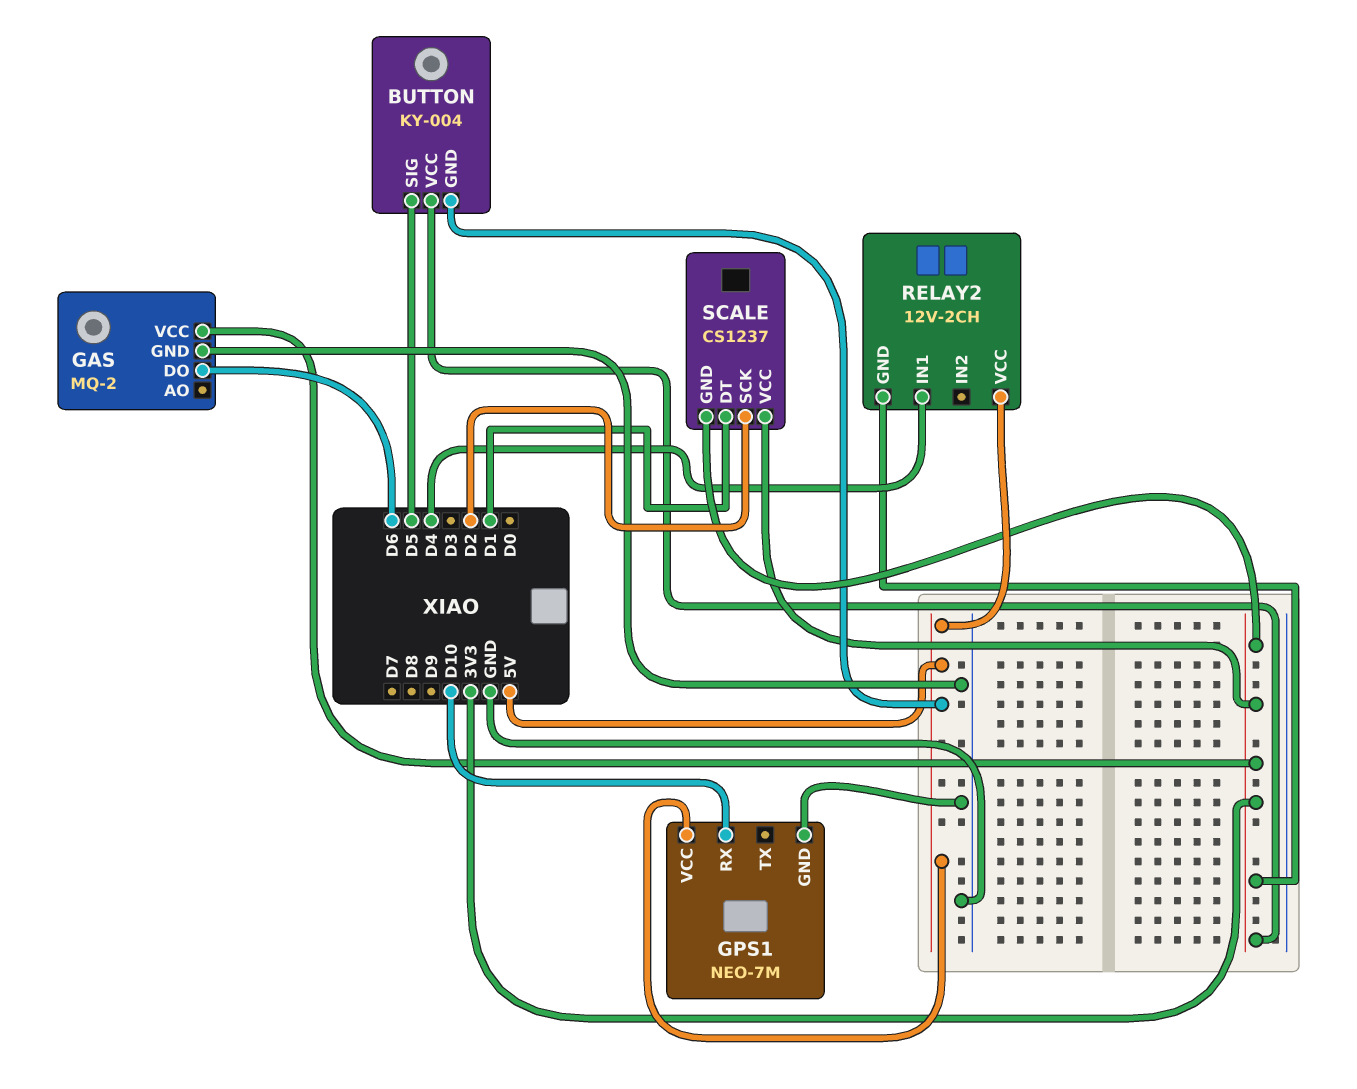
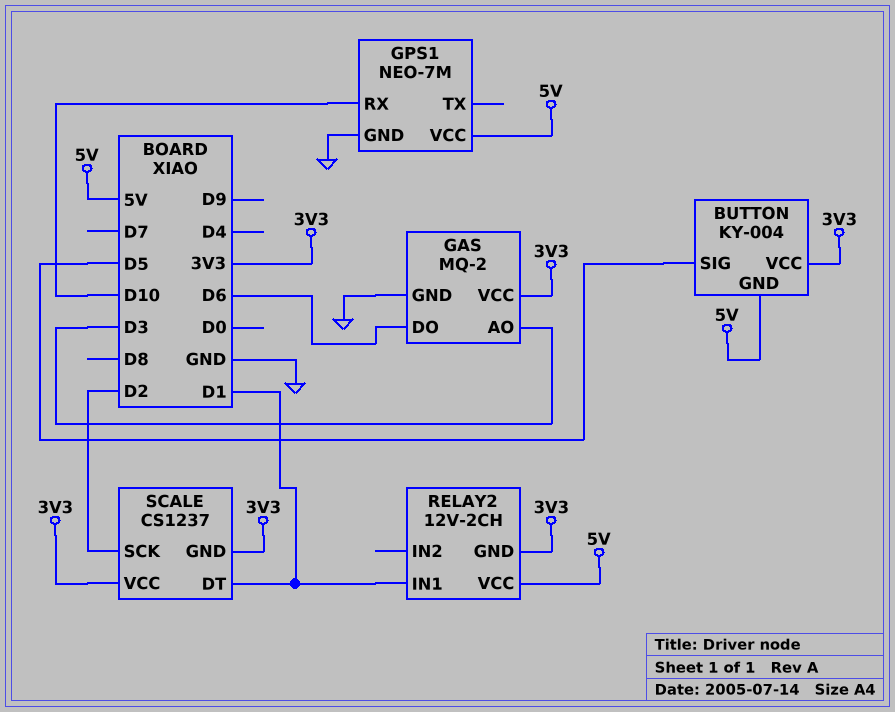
GAS pin AO: none -> D3
RELAY2 pin IN1: D4 -> D1

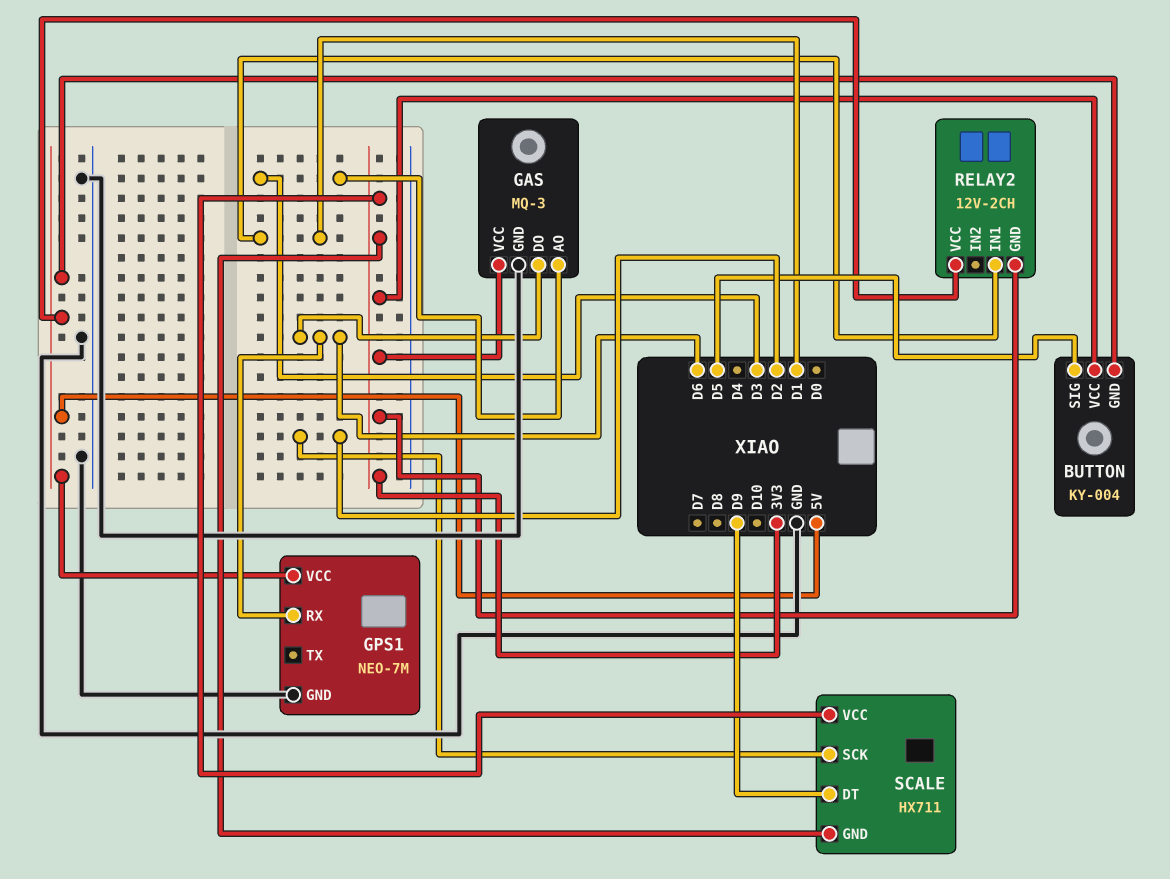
GAS: MQ-2 -> MQ-3
GPS1 pin RX: D10 -> D6
SCALE: CS1237 -> HX711
SCALE pin DT: D1 -> D9

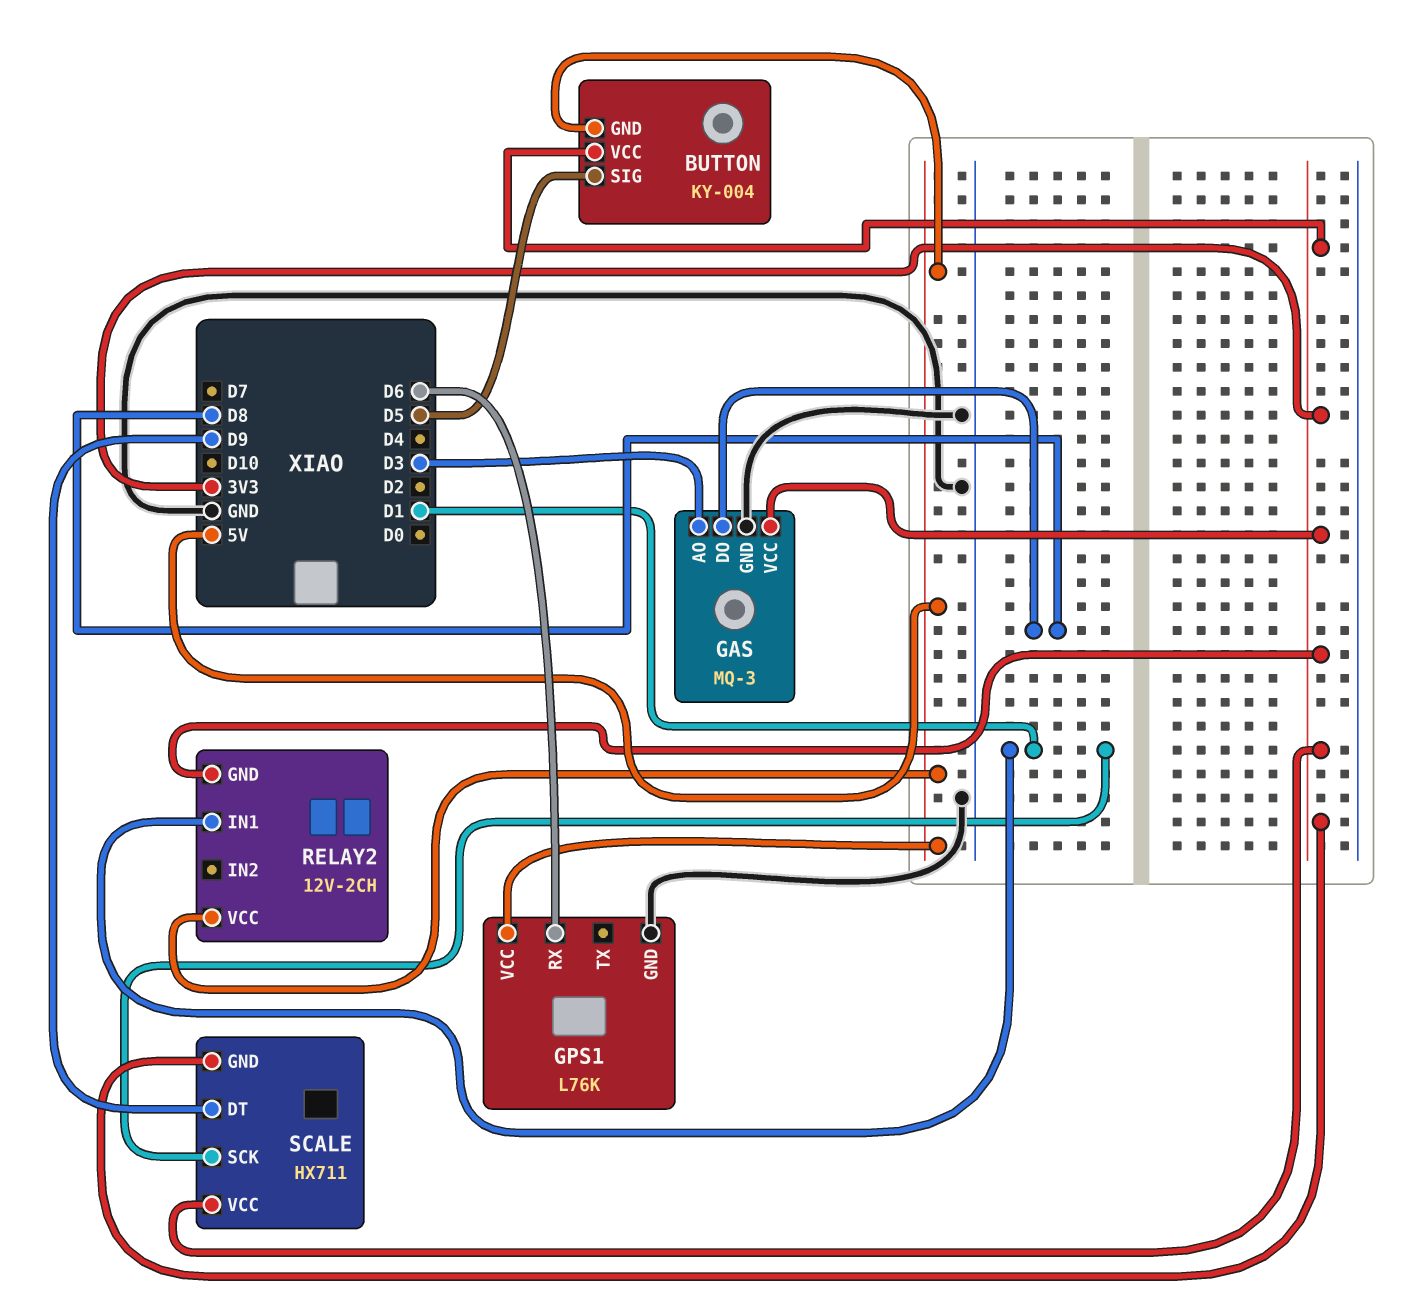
GAS pin DO: D6 -> D8
GPS1: NEO-7M -> L76K
SCALE pin SCK: D2 -> D1

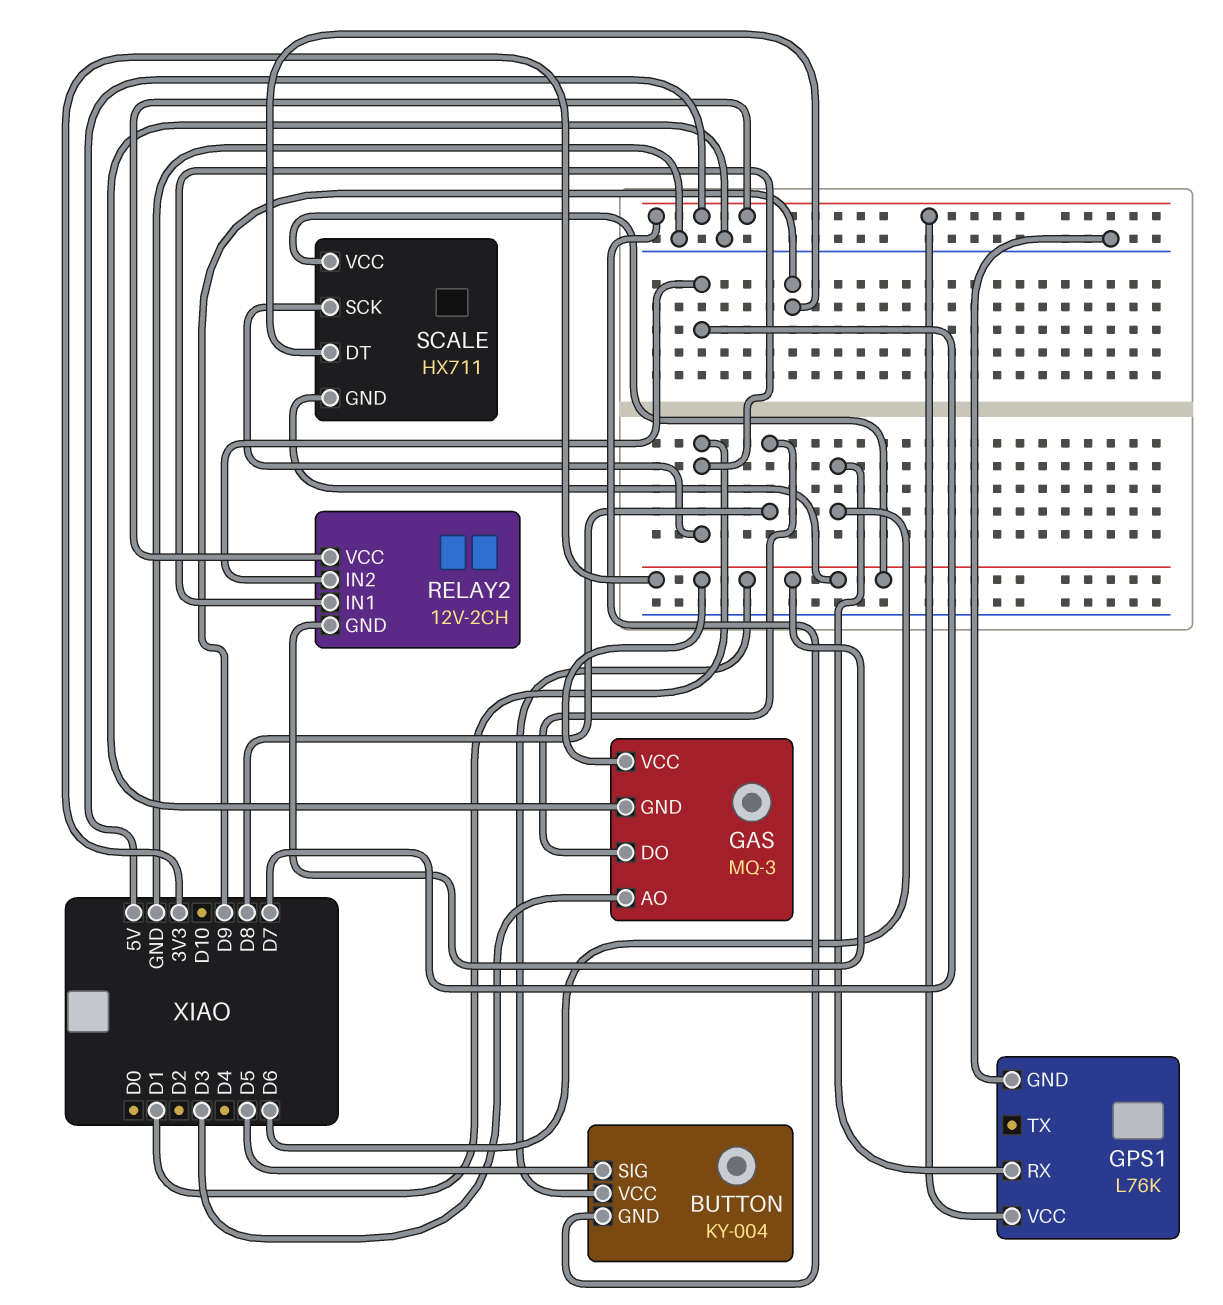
RELAY2 pin IN2: none -> D7

